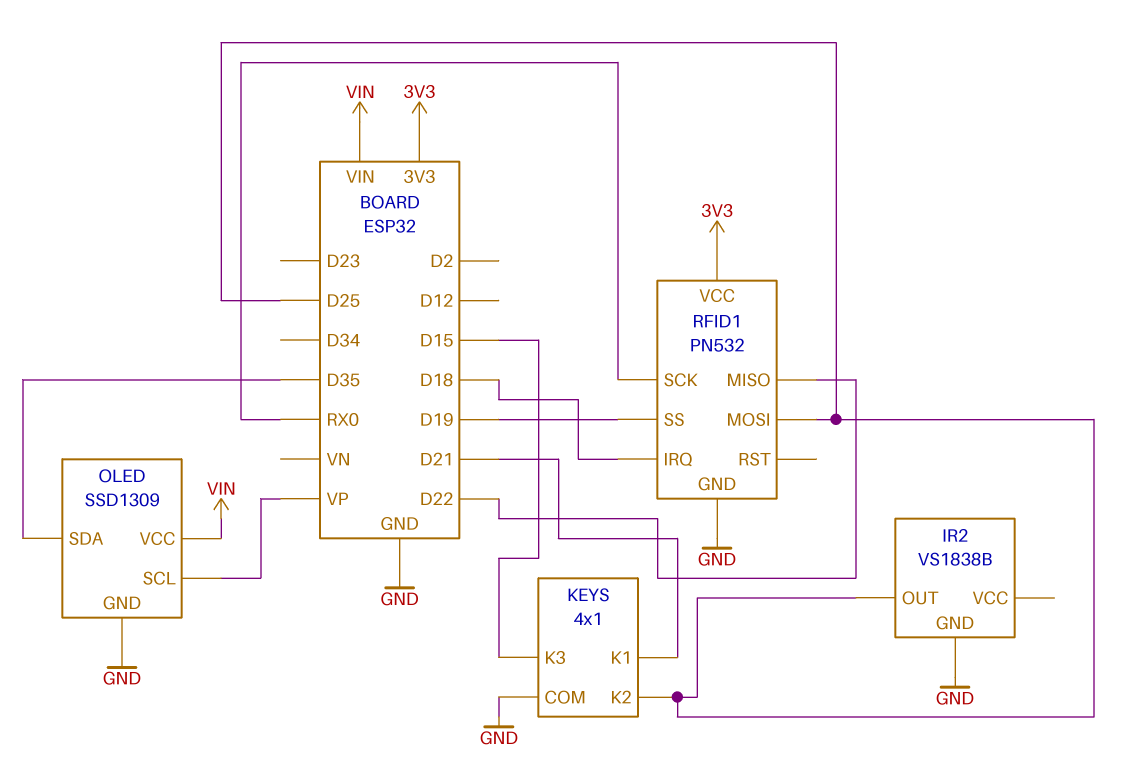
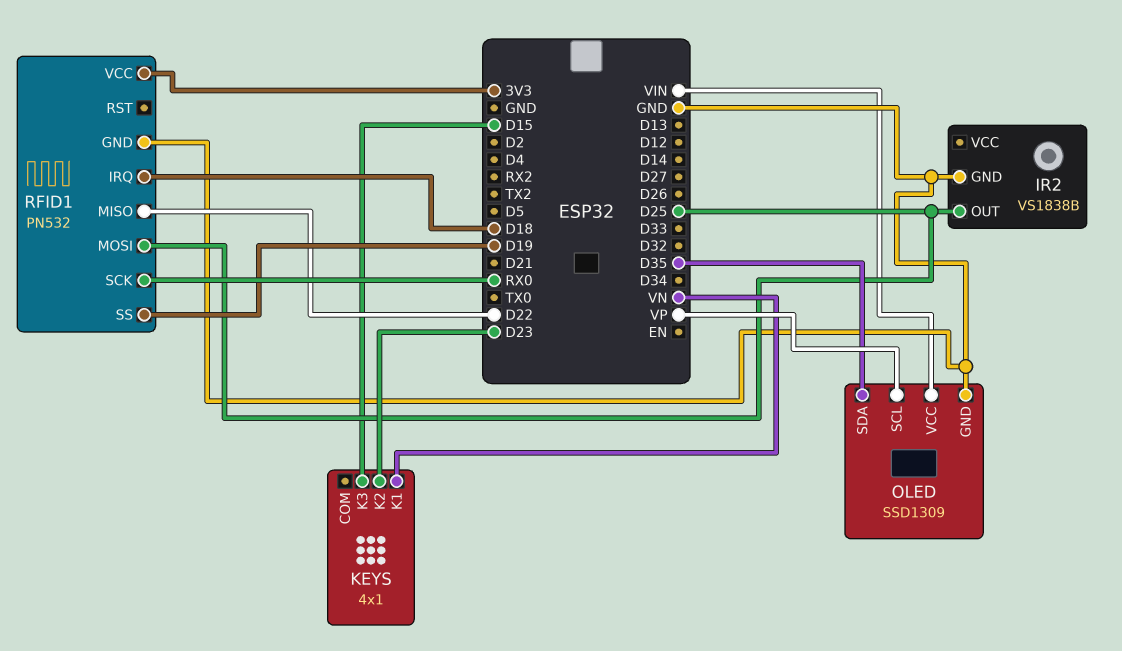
KEYS pin COM: GND -> none
KEYS pin K1: D21 -> VN
KEYS pin K2: D25 -> D23

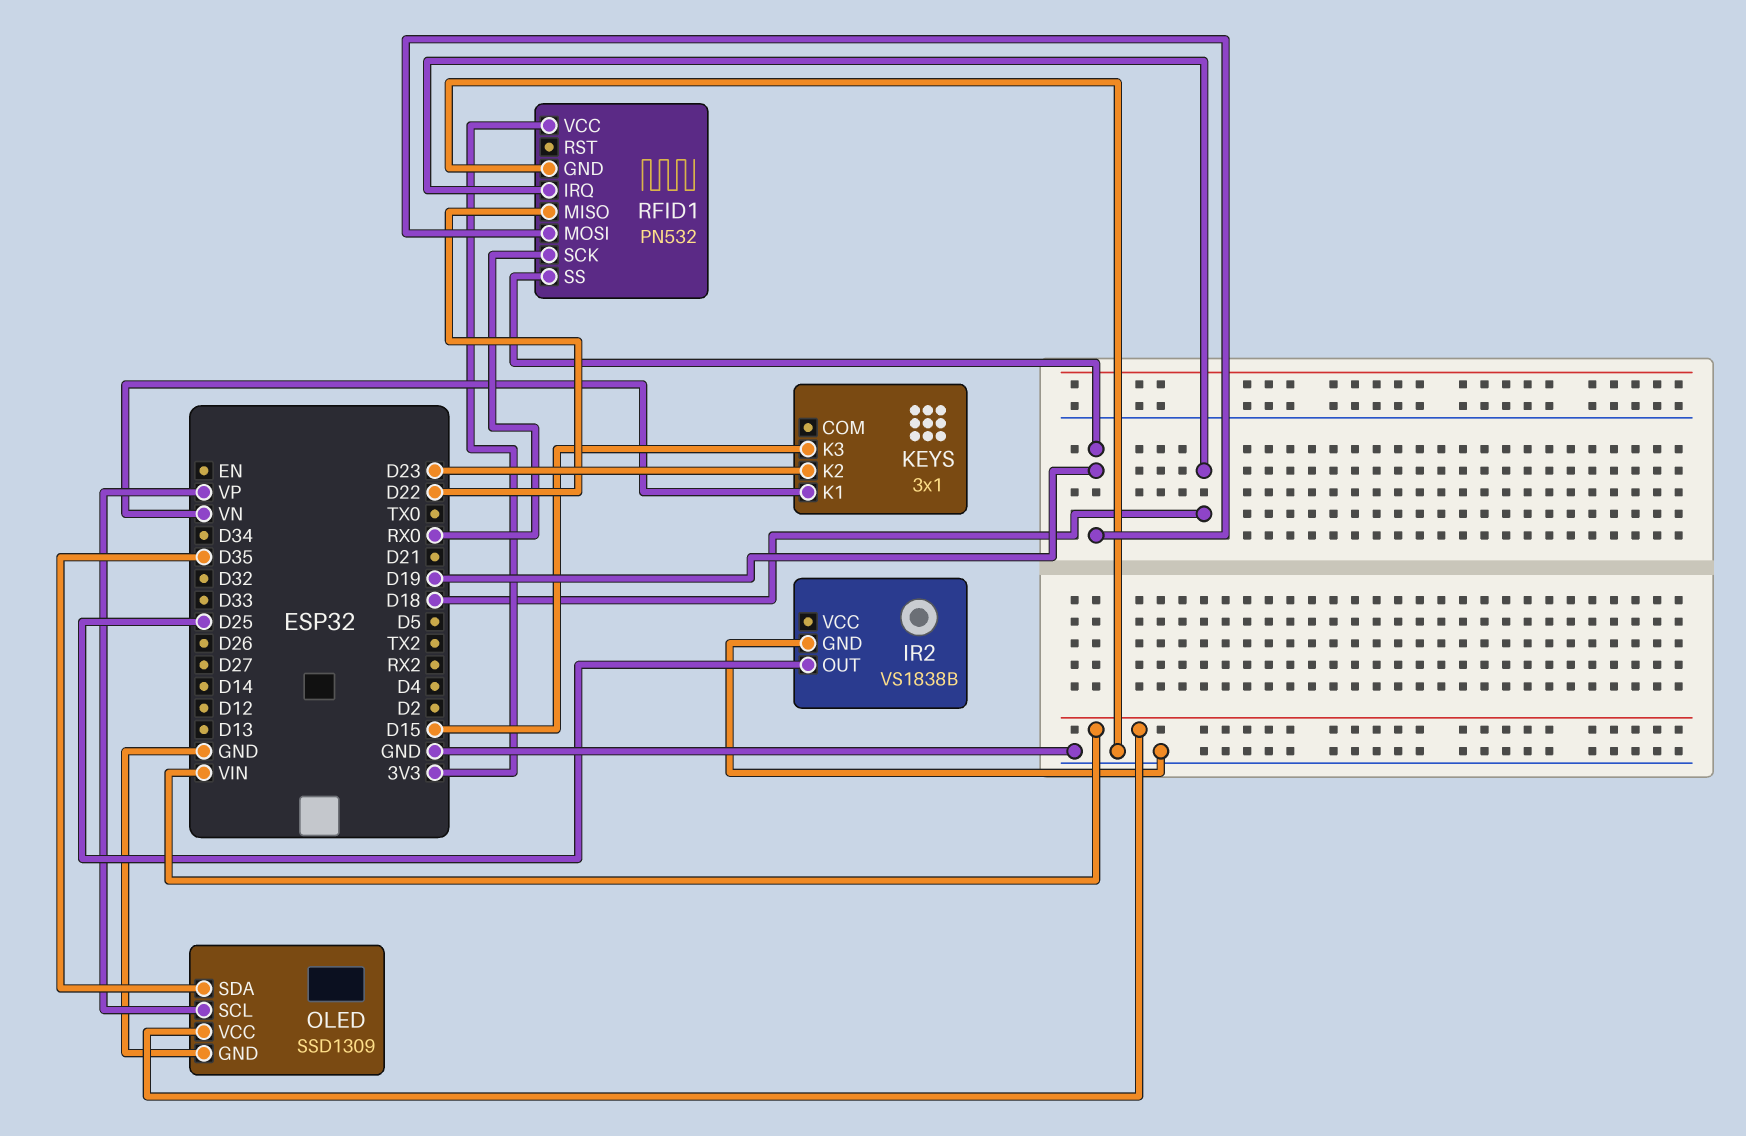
KEYS: 4x1 -> 3x1
RFID1 pin MOSI: D25 -> D19

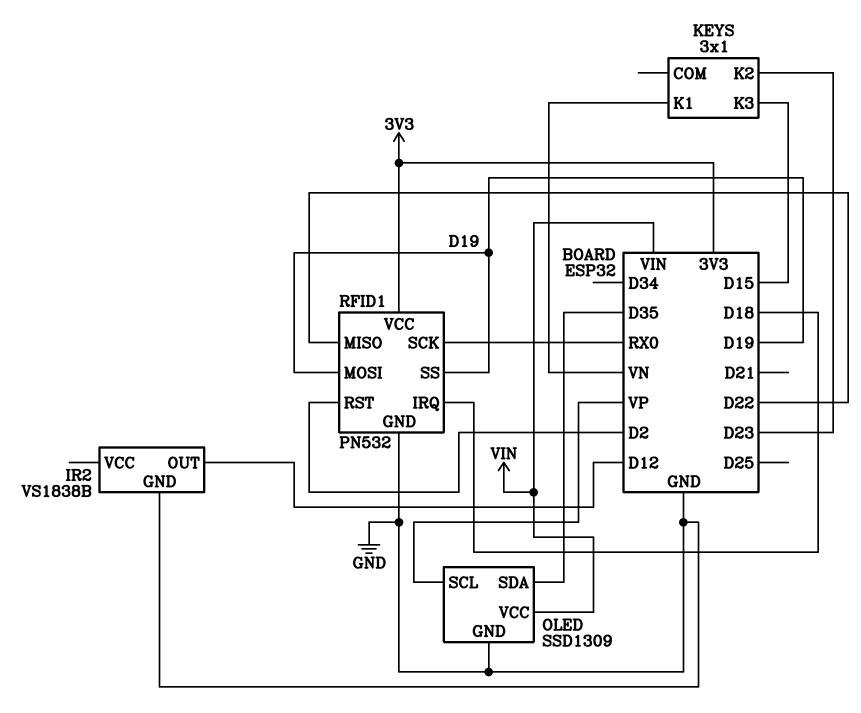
IR2 pin OUT: D25 -> D12
RFID1 pin RST: none -> D2

